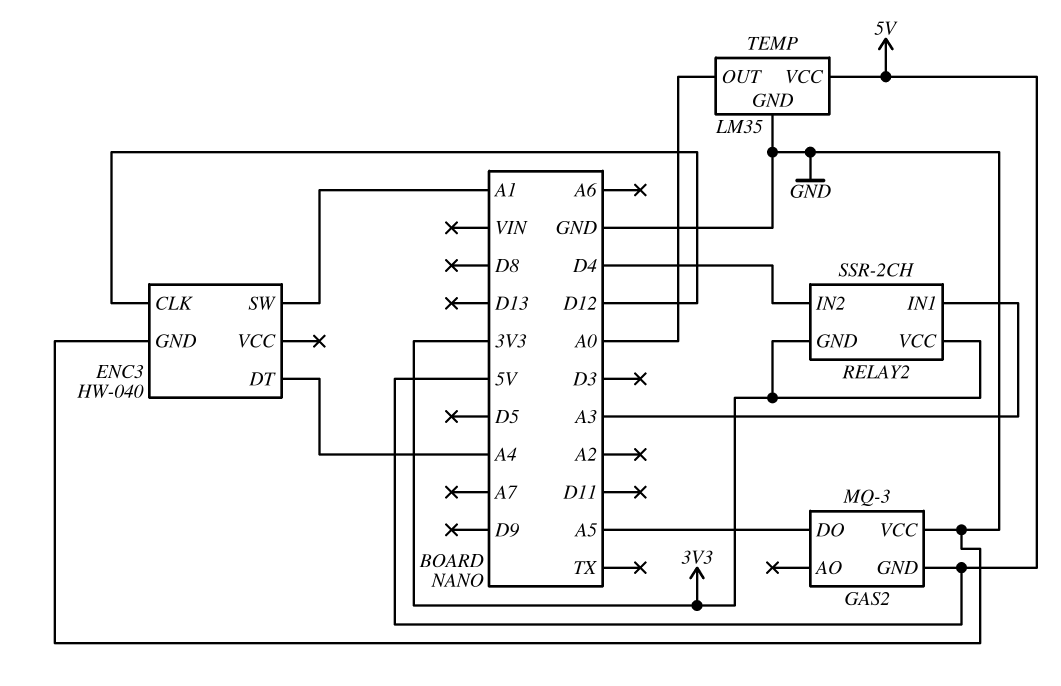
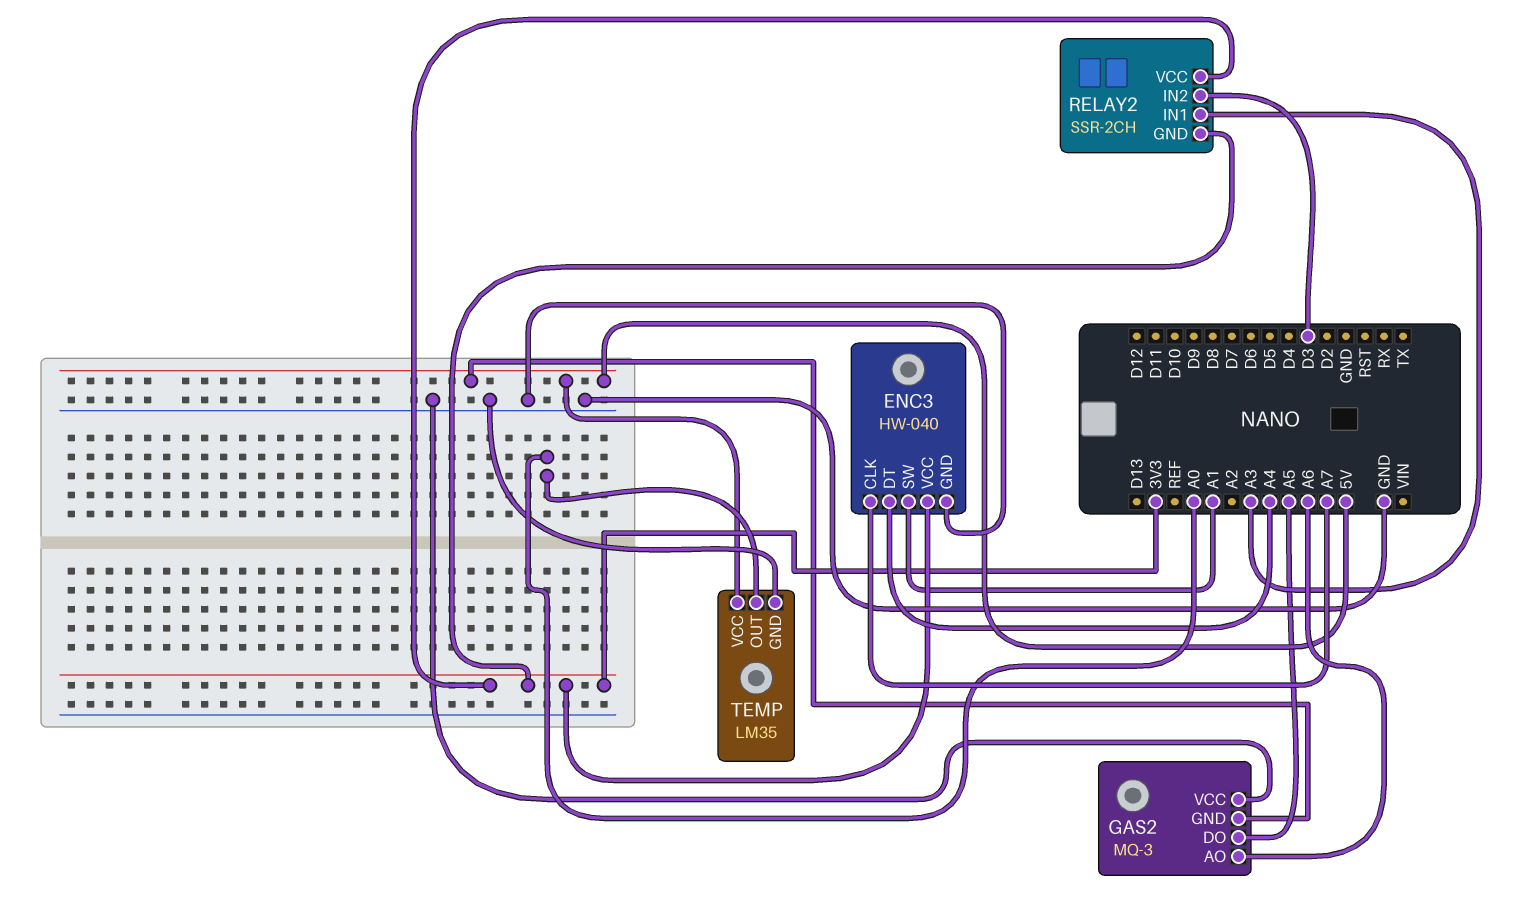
ENC3 pin CLK: D12 -> A7
ENC3 pin VCC: none -> 3V3
GAS2 pin AO: none -> A6
RELAY2 pin IN2: D4 -> D3

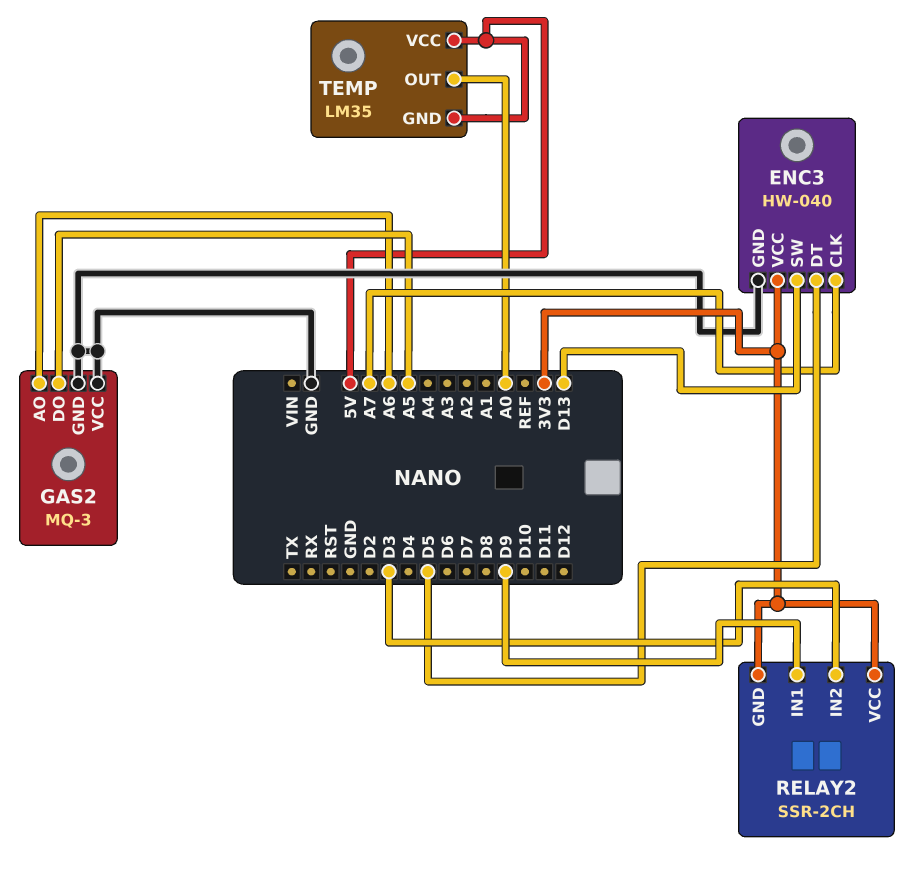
ENC3 pin DT: A4 -> D5
ENC3 pin SW: A1 -> D13
GAS2 pin GND: 5V -> GND
RELAY2 pin IN1: A3 -> D9
TEMP pin GND: GND -> 5V

